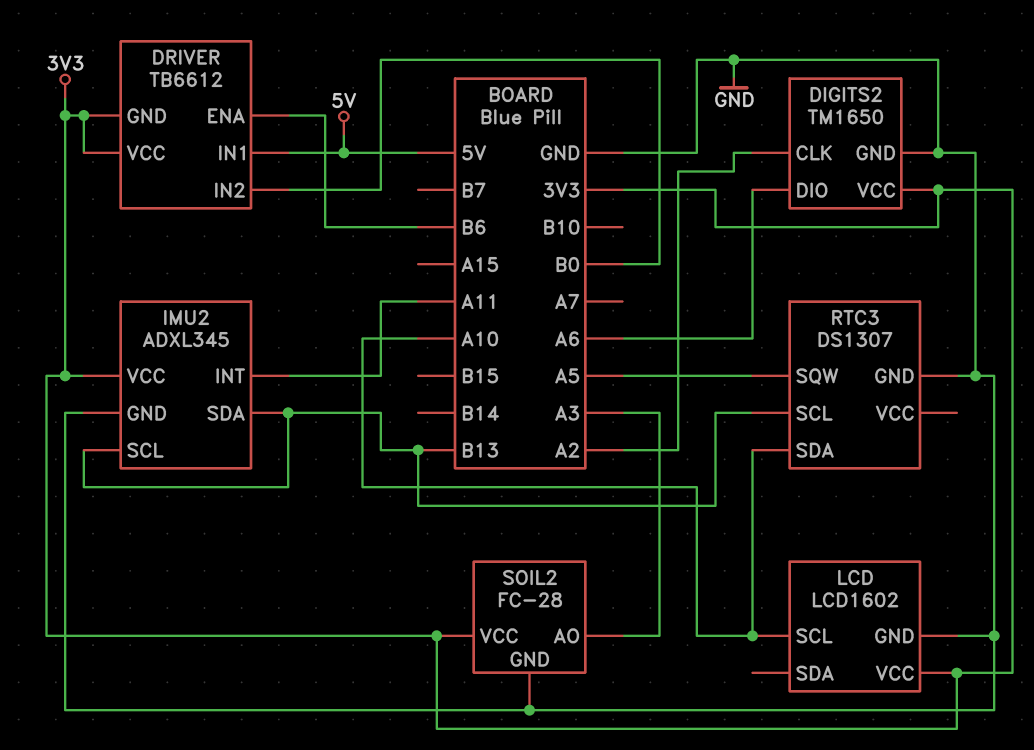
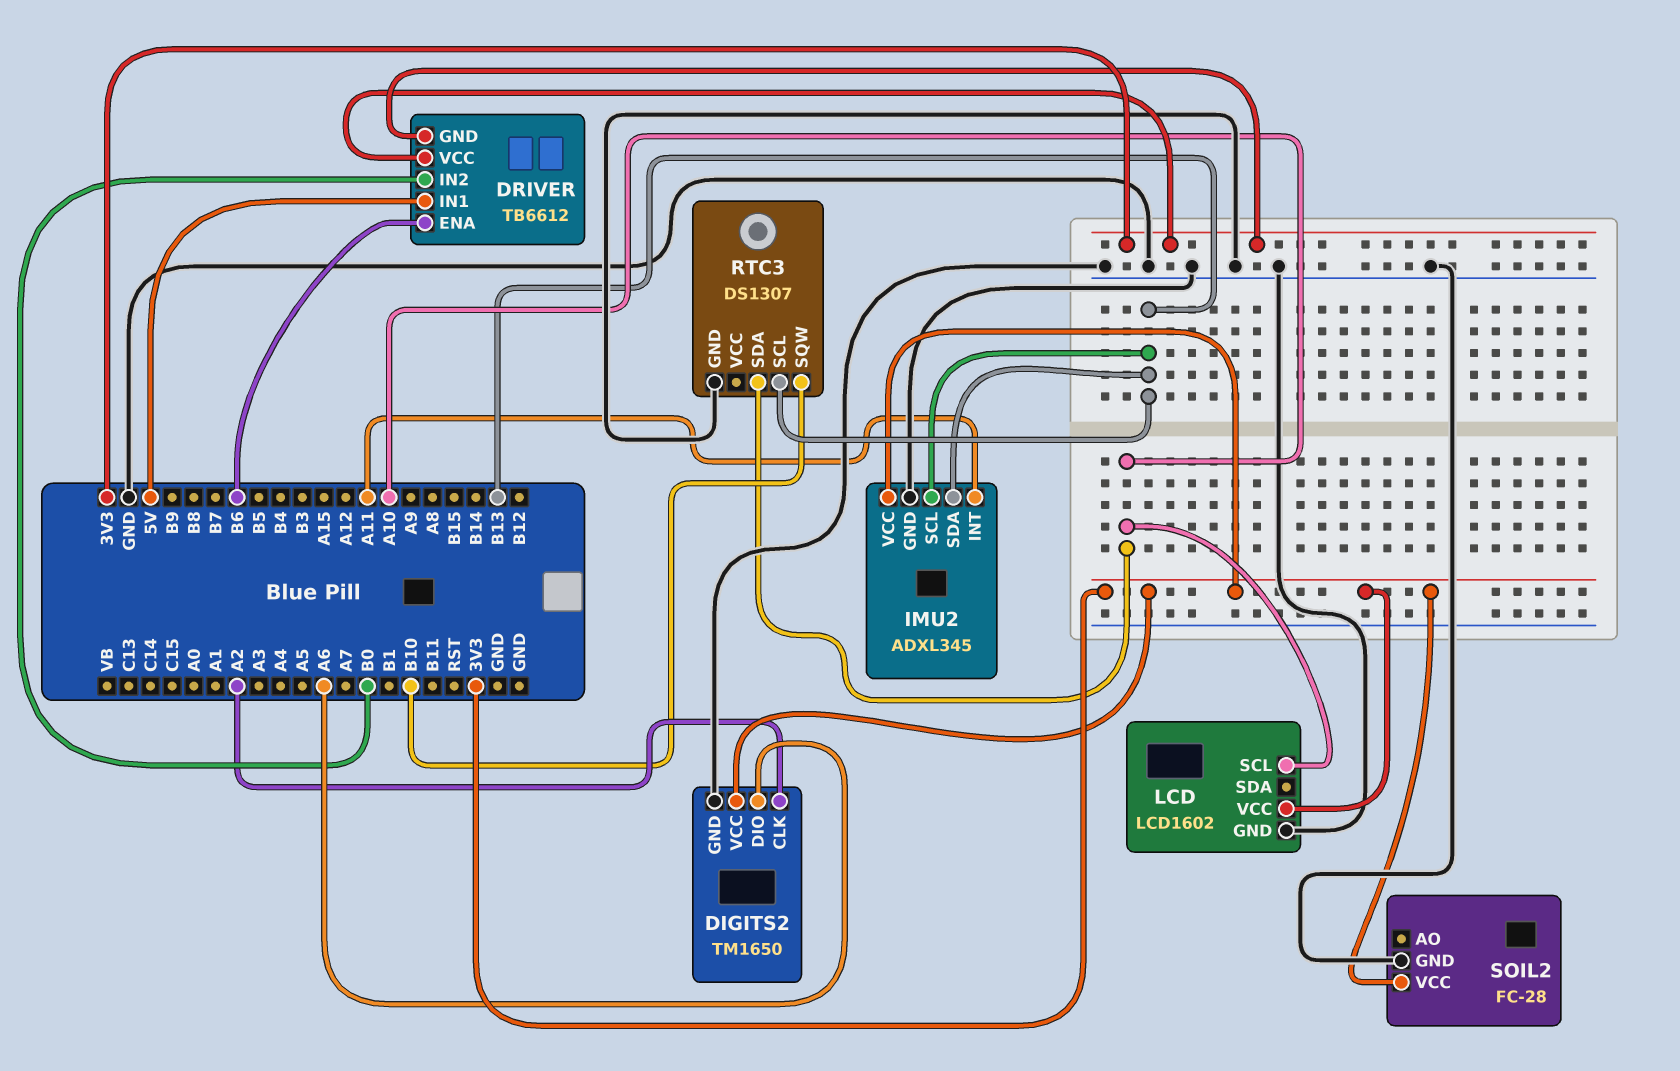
RTC3 pin SQW: A5 -> B10
SOIL2 pin AO: A3 -> none

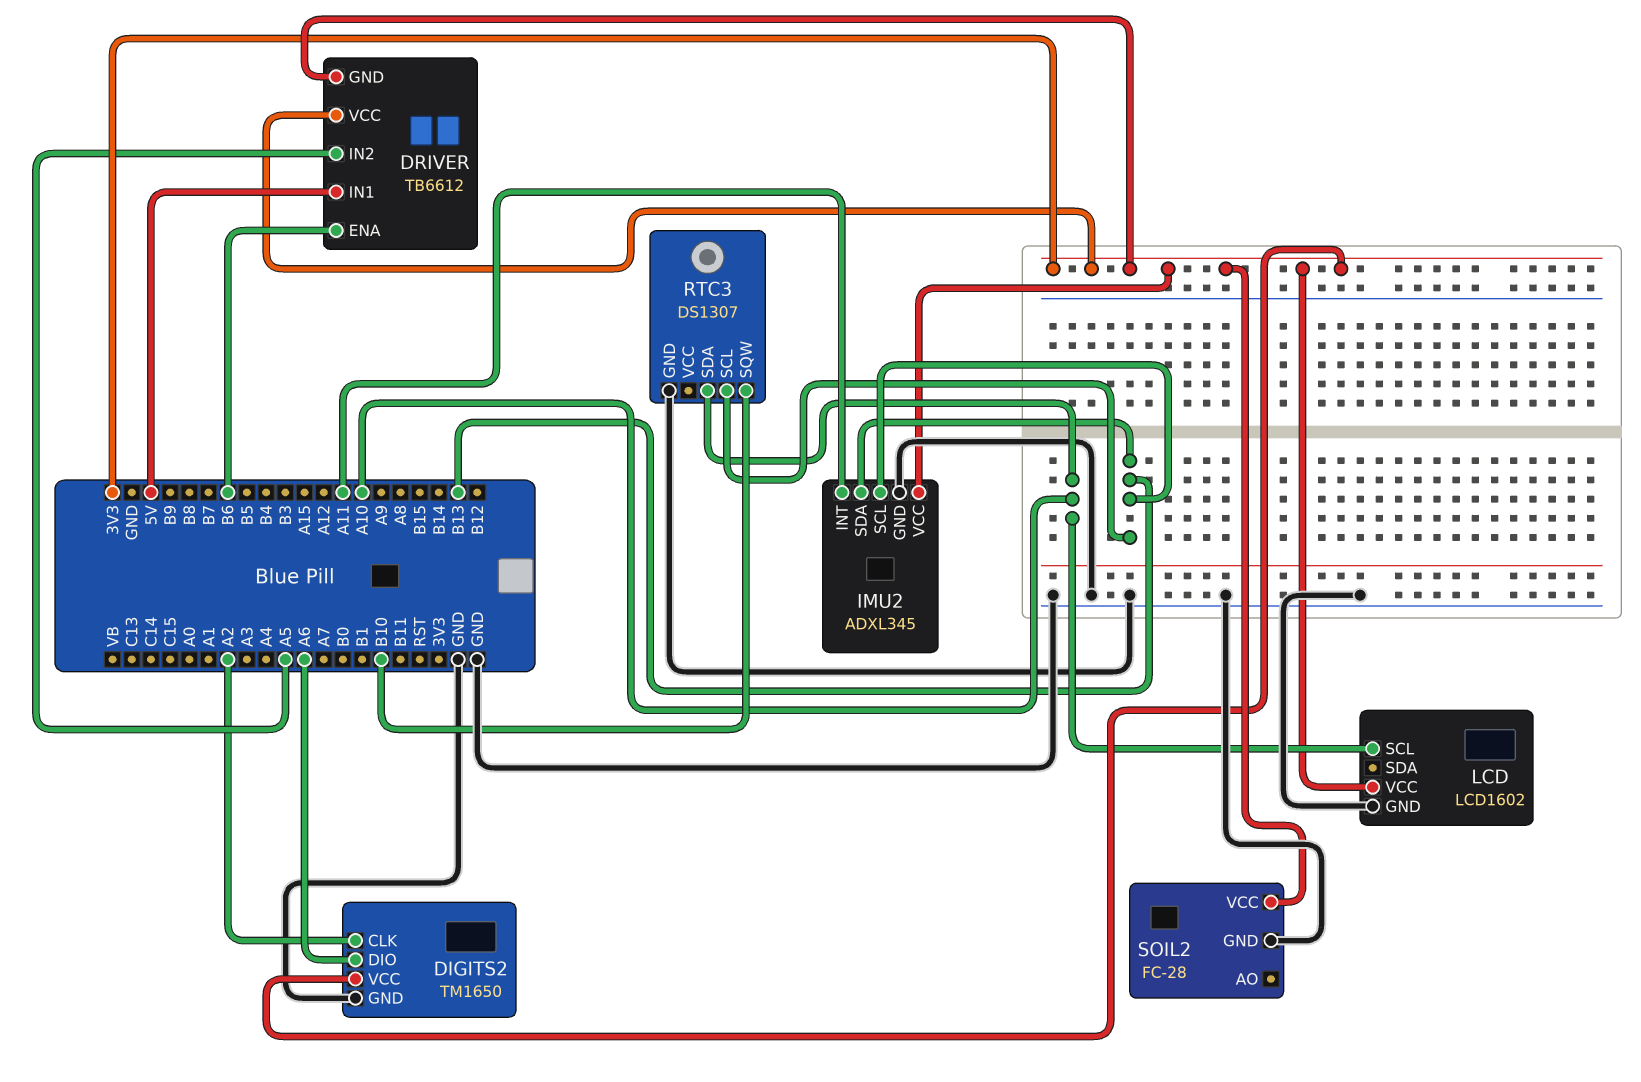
DRIVER pin IN2: B0 -> A5

